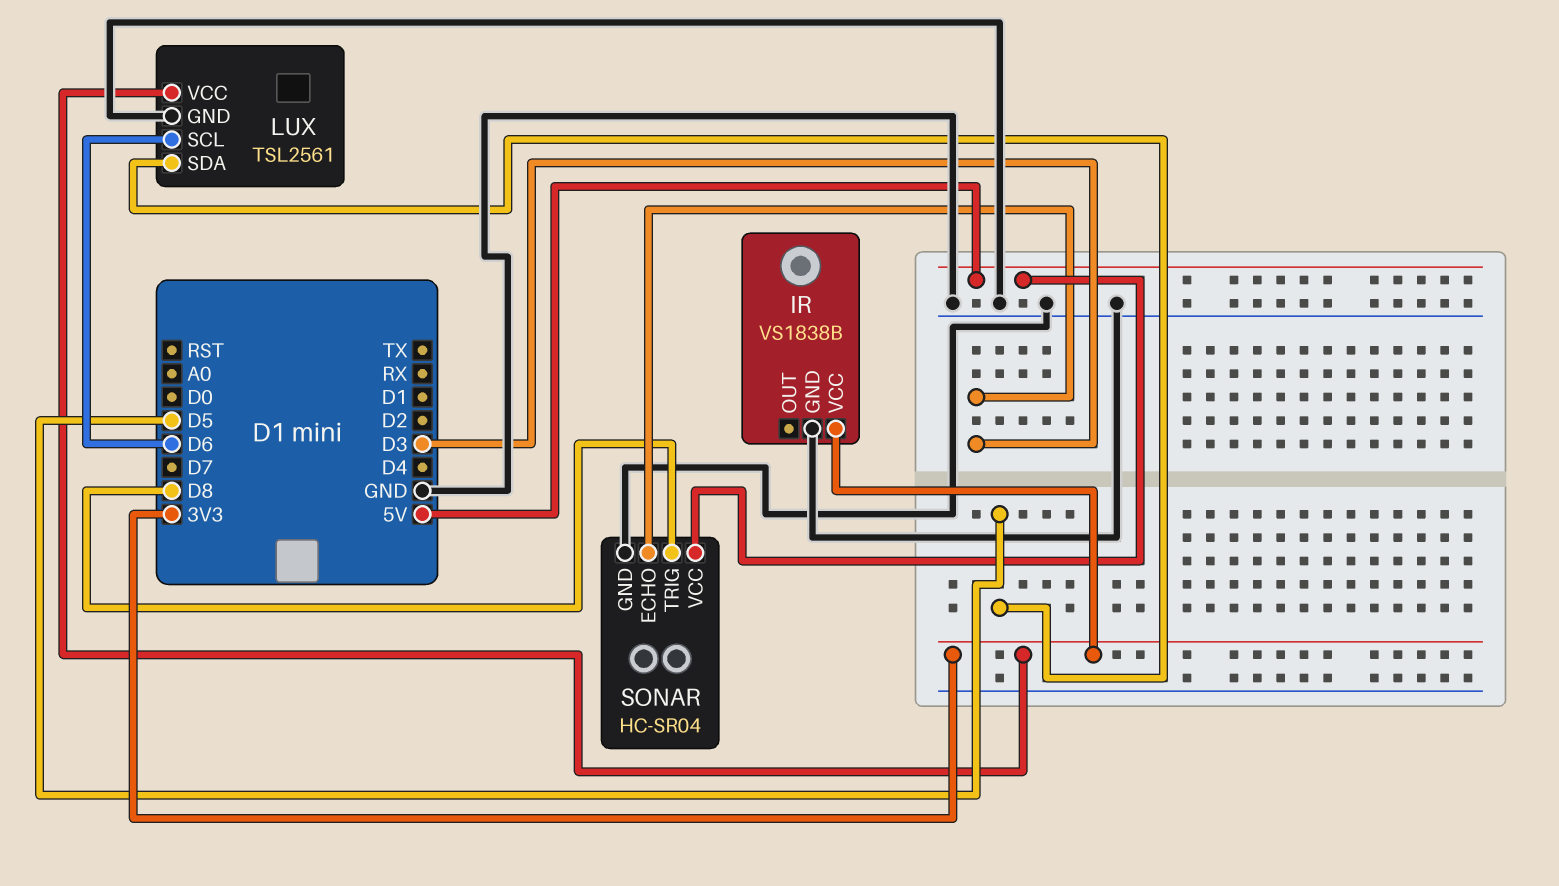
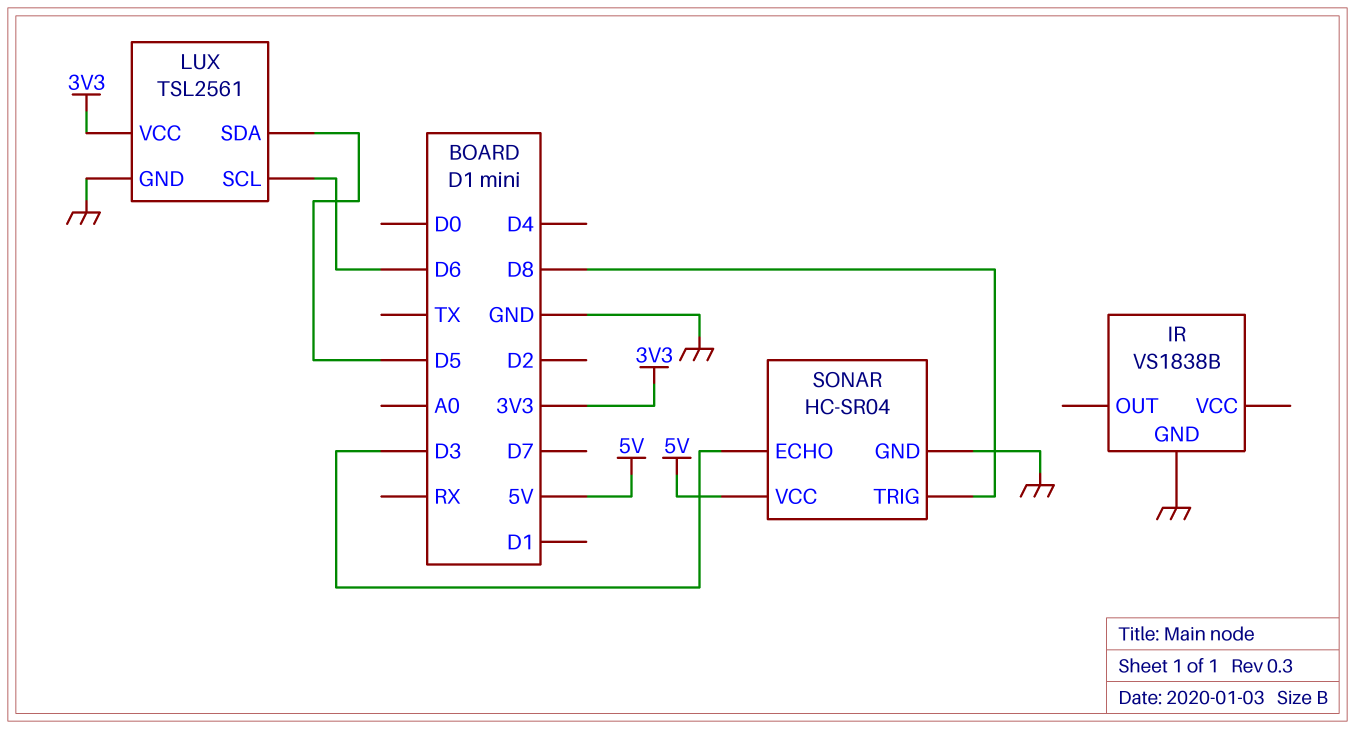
IR pin VCC: 3V3 -> none

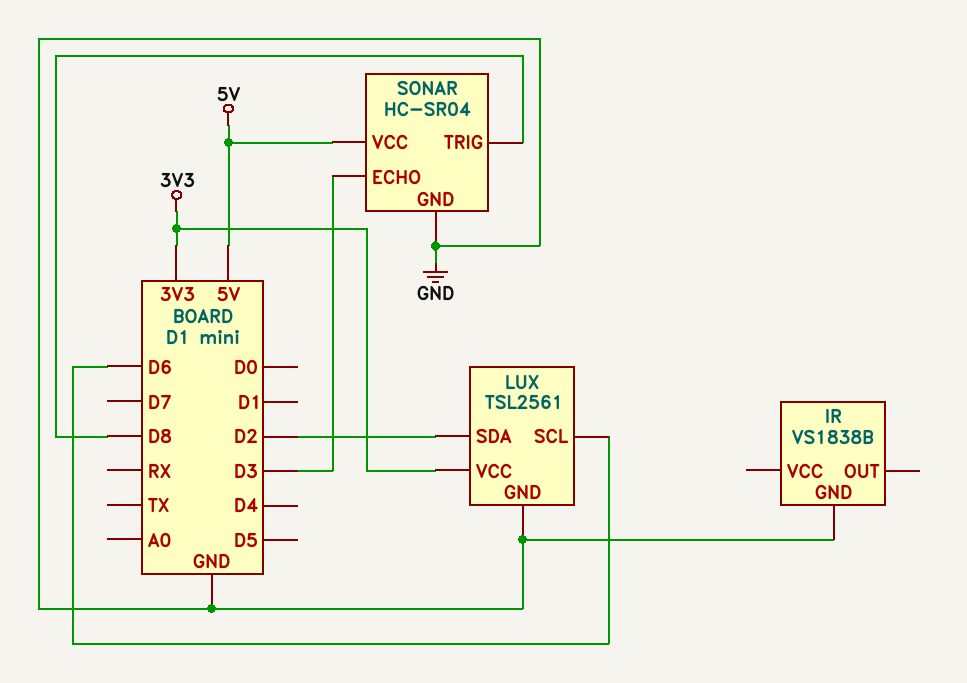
LUX pin SDA: D5 -> D2

